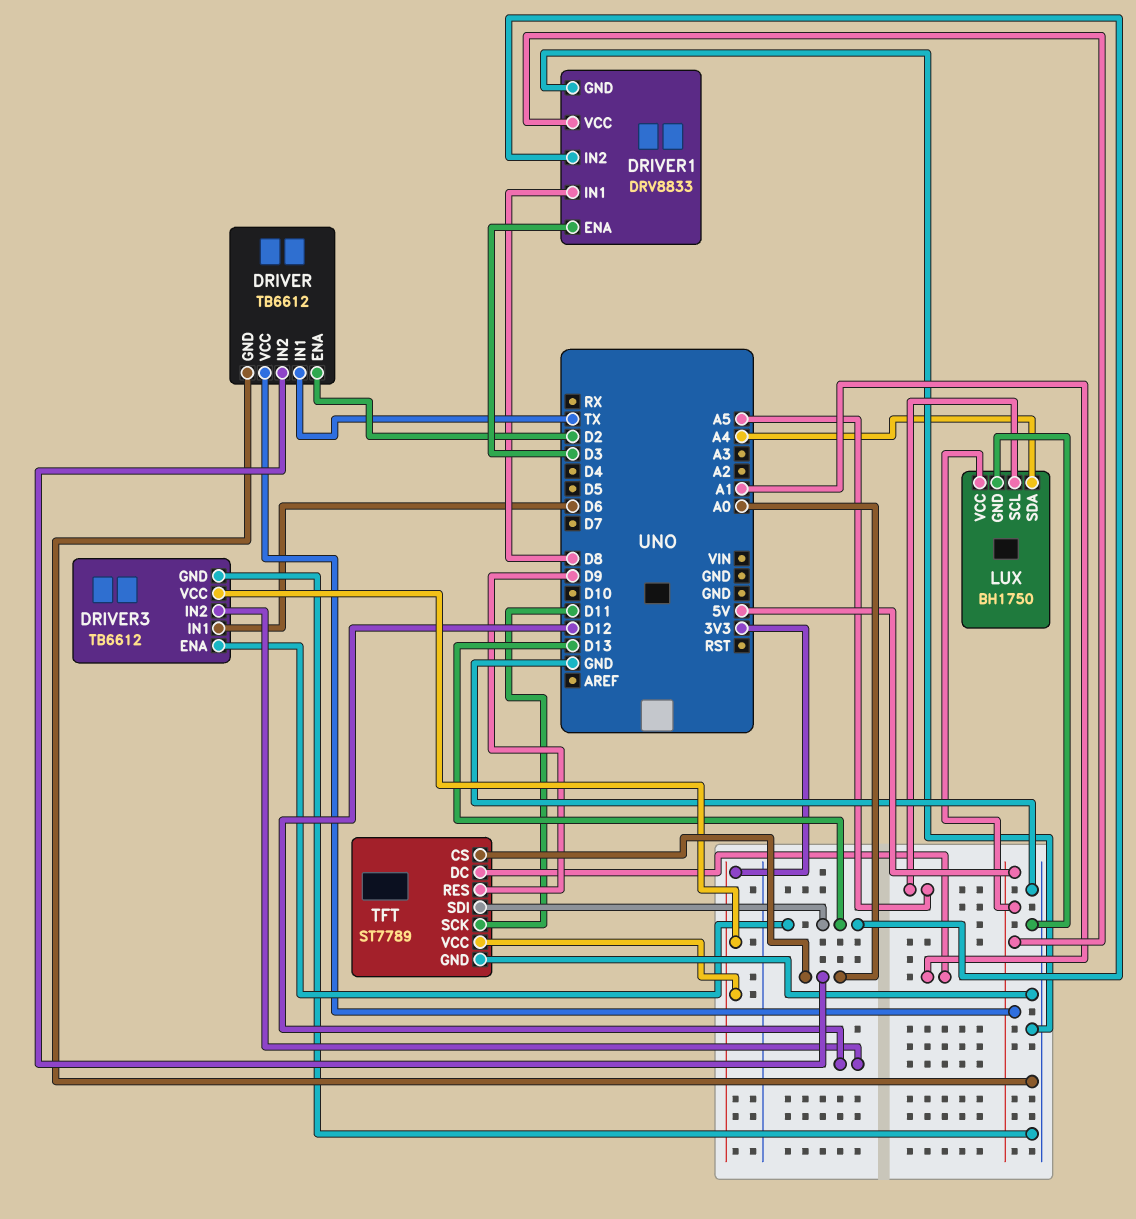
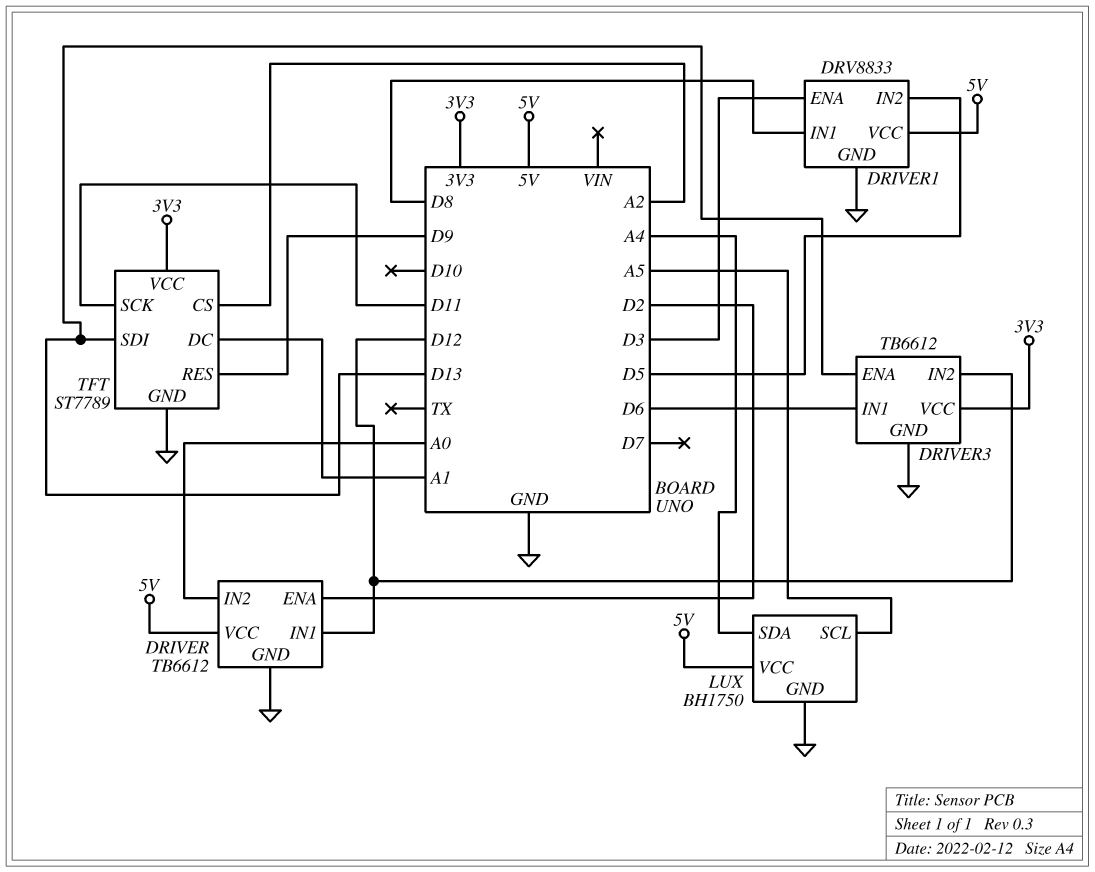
DRIVER pin IN1: TX -> D12
DRIVER1 pin IN2: D13 -> D5
TFT pin CS: A0 -> A2

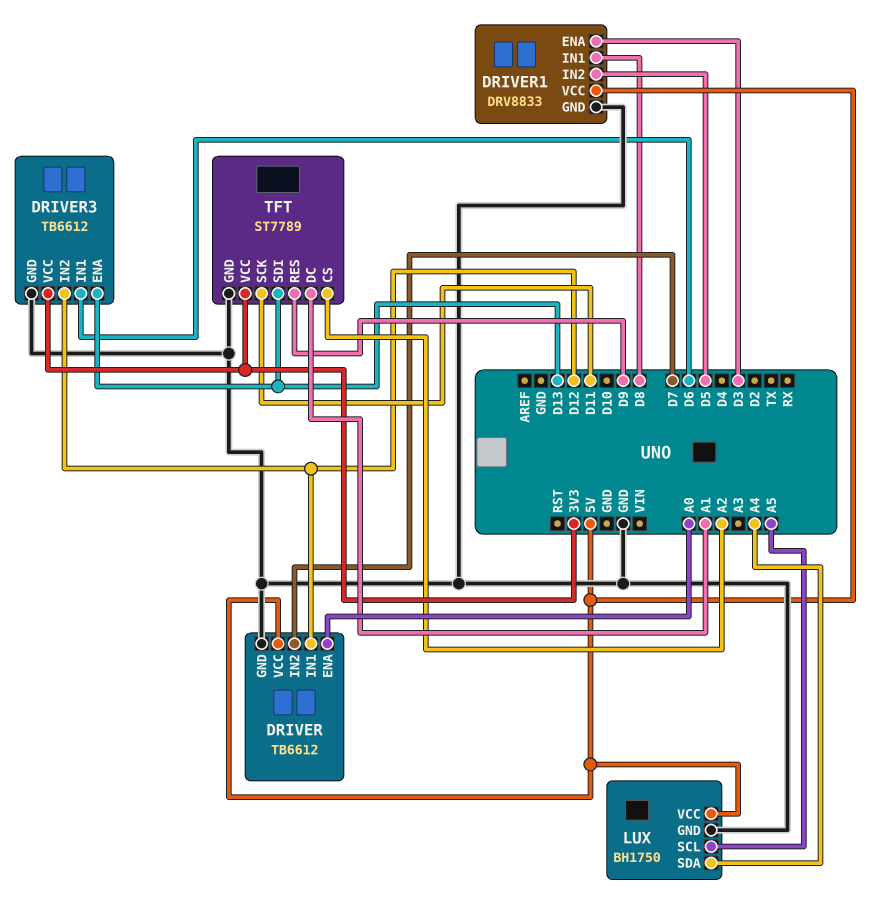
DRIVER pin ENA: D2 -> A0
DRIVER pin IN2: A0 -> D7

